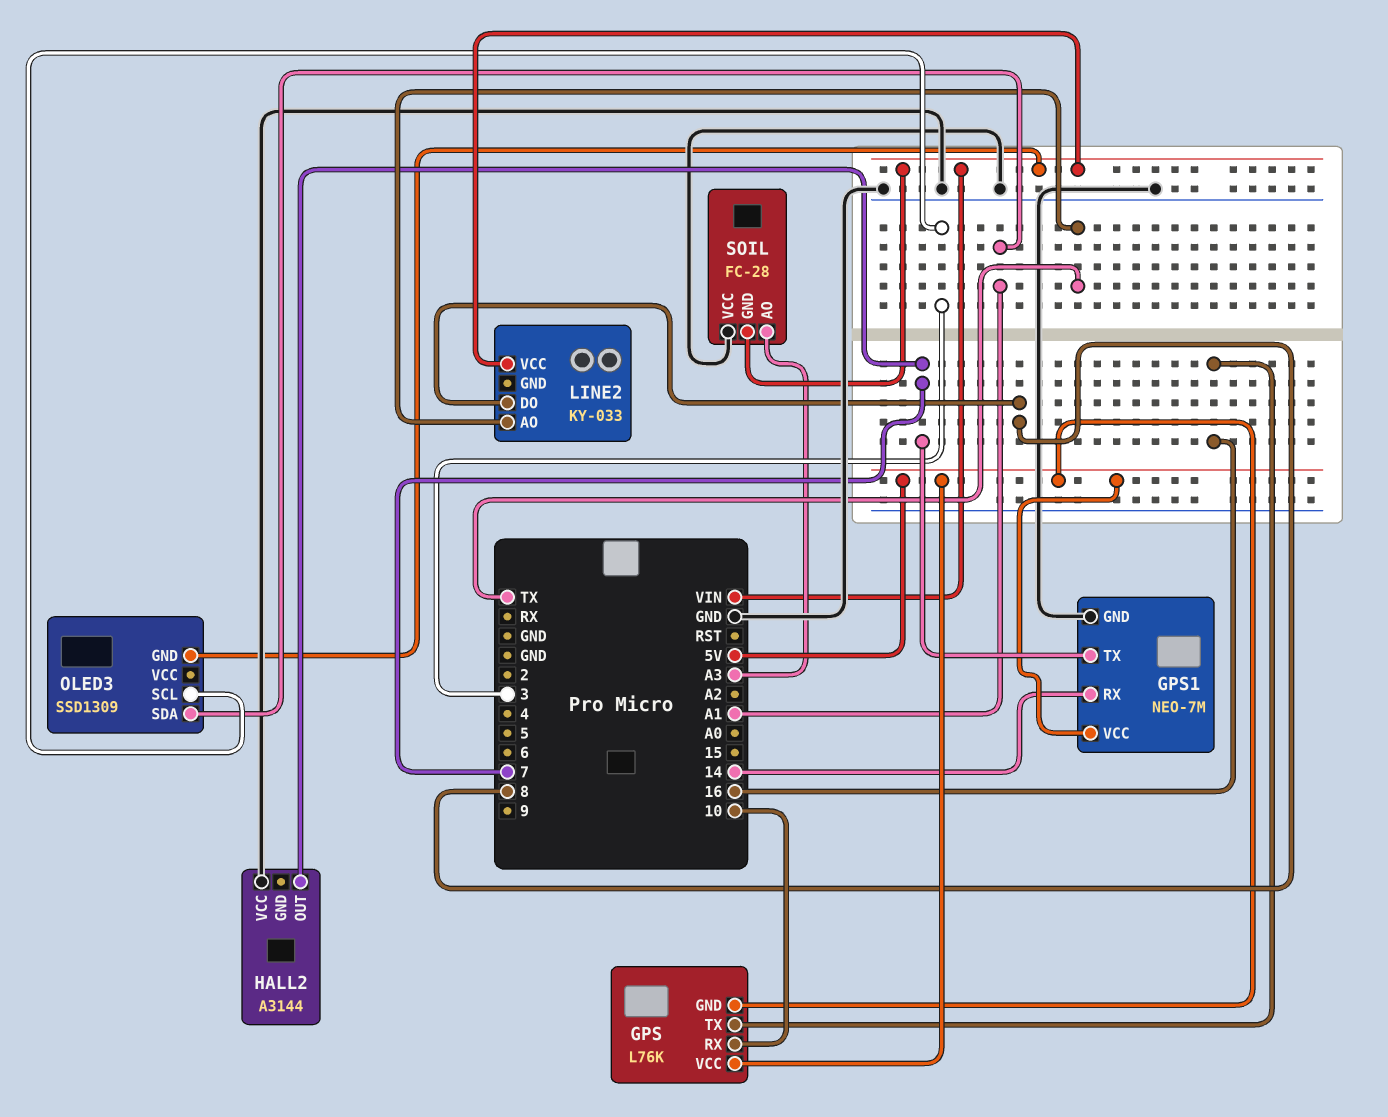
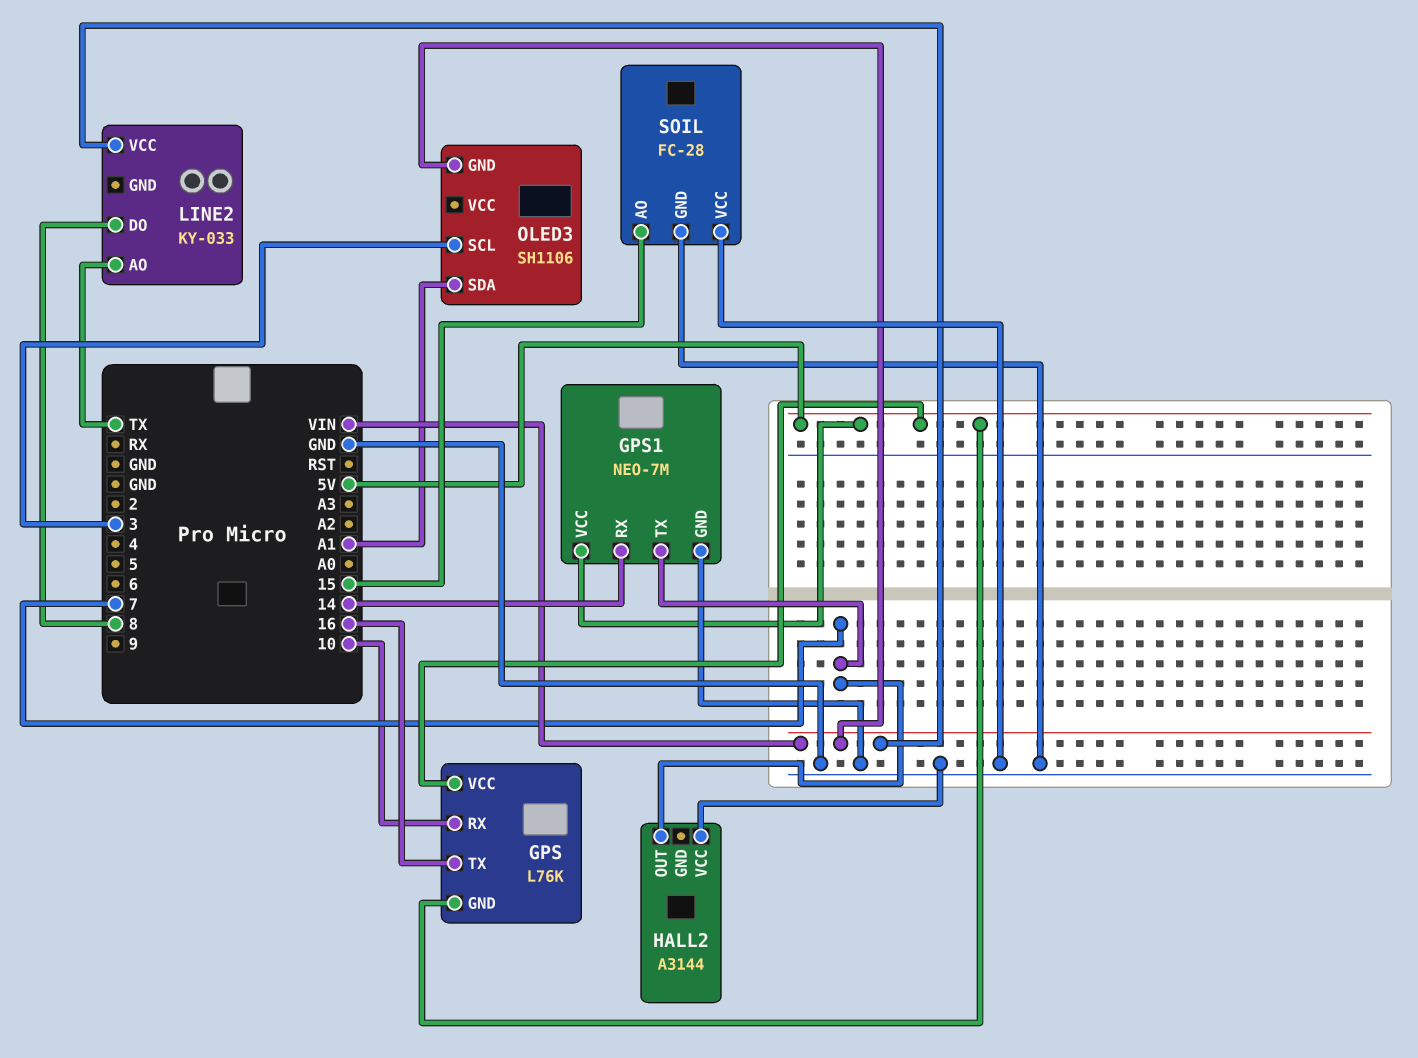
OLED3: SSD1309 -> SH1106
SOIL pin AO: A3 -> 15
SOIL pin GND: VIN -> GND

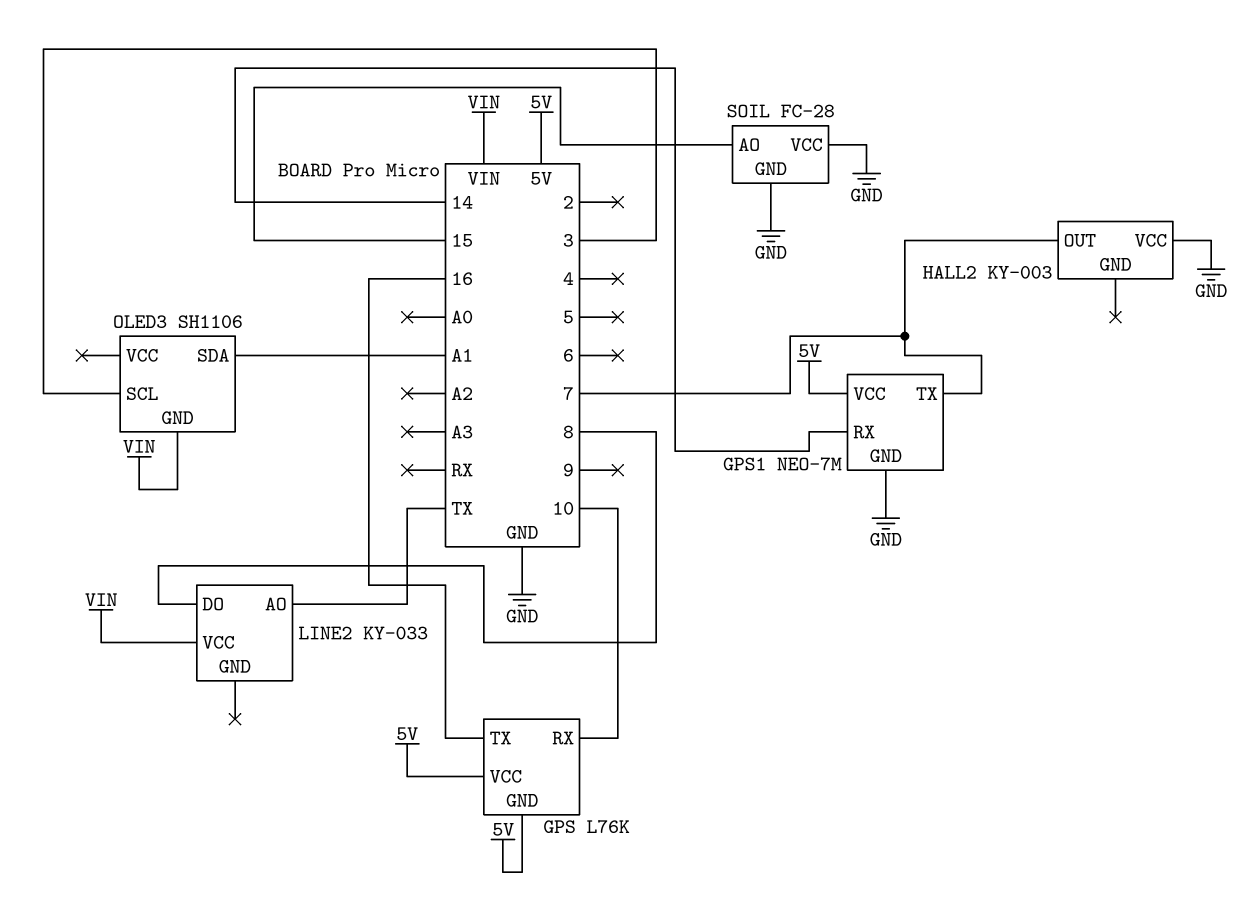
HALL2: A3144 -> KY-003

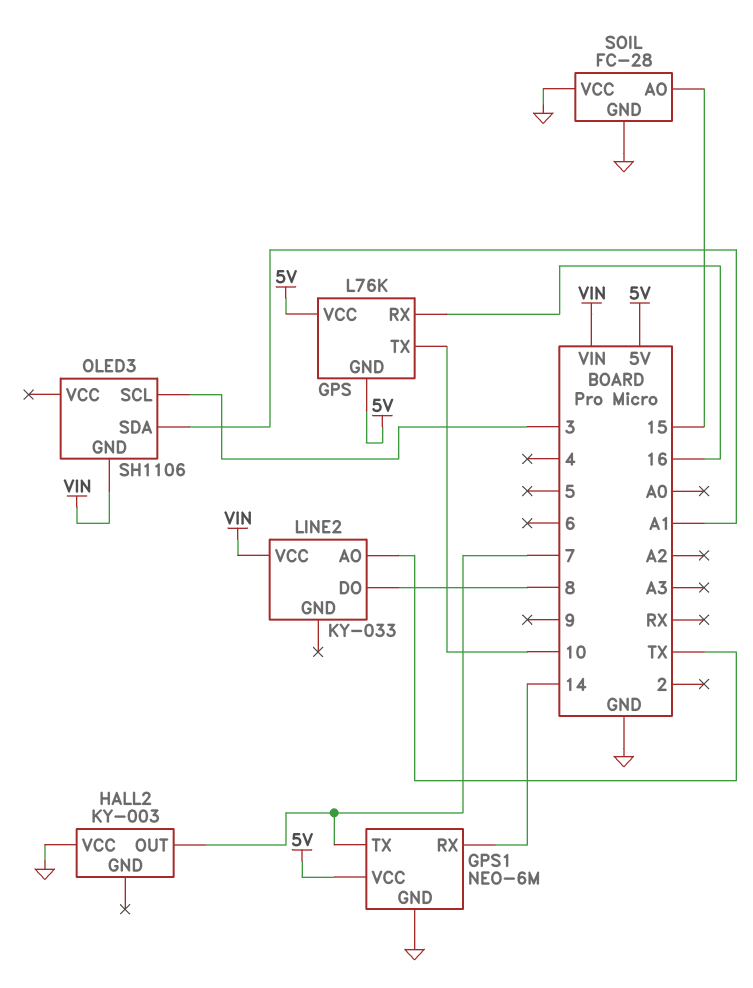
GPS pin RX: 10 -> 16
GPS pin TX: 16 -> 10
GPS1: NEO-7M -> NEO-6M

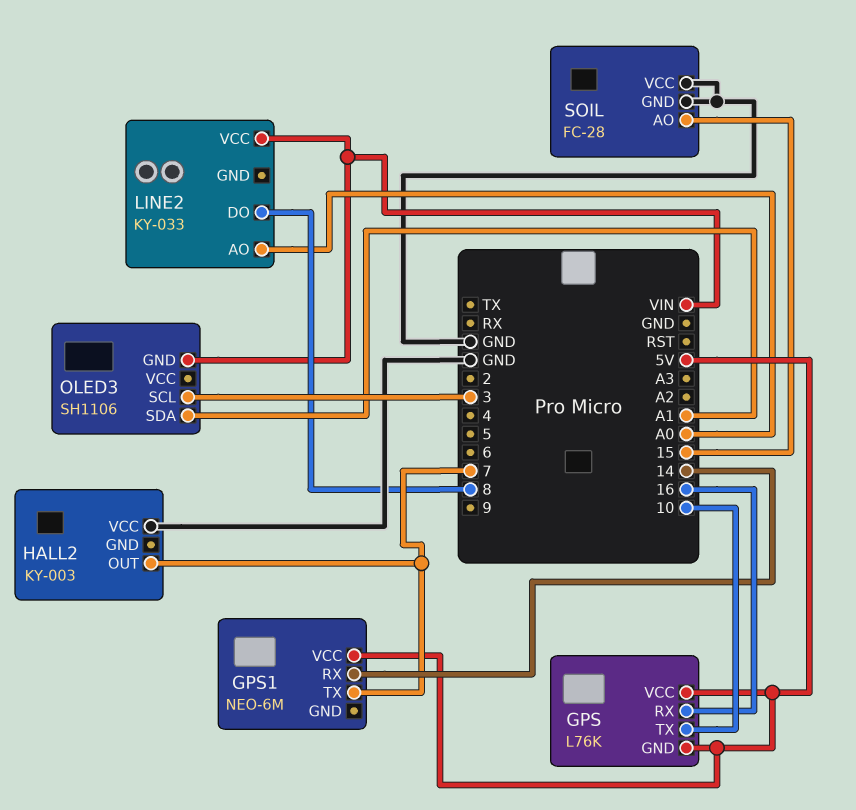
GPS1 pin GND: GND -> none
LINE2 pin AO: TX -> A0

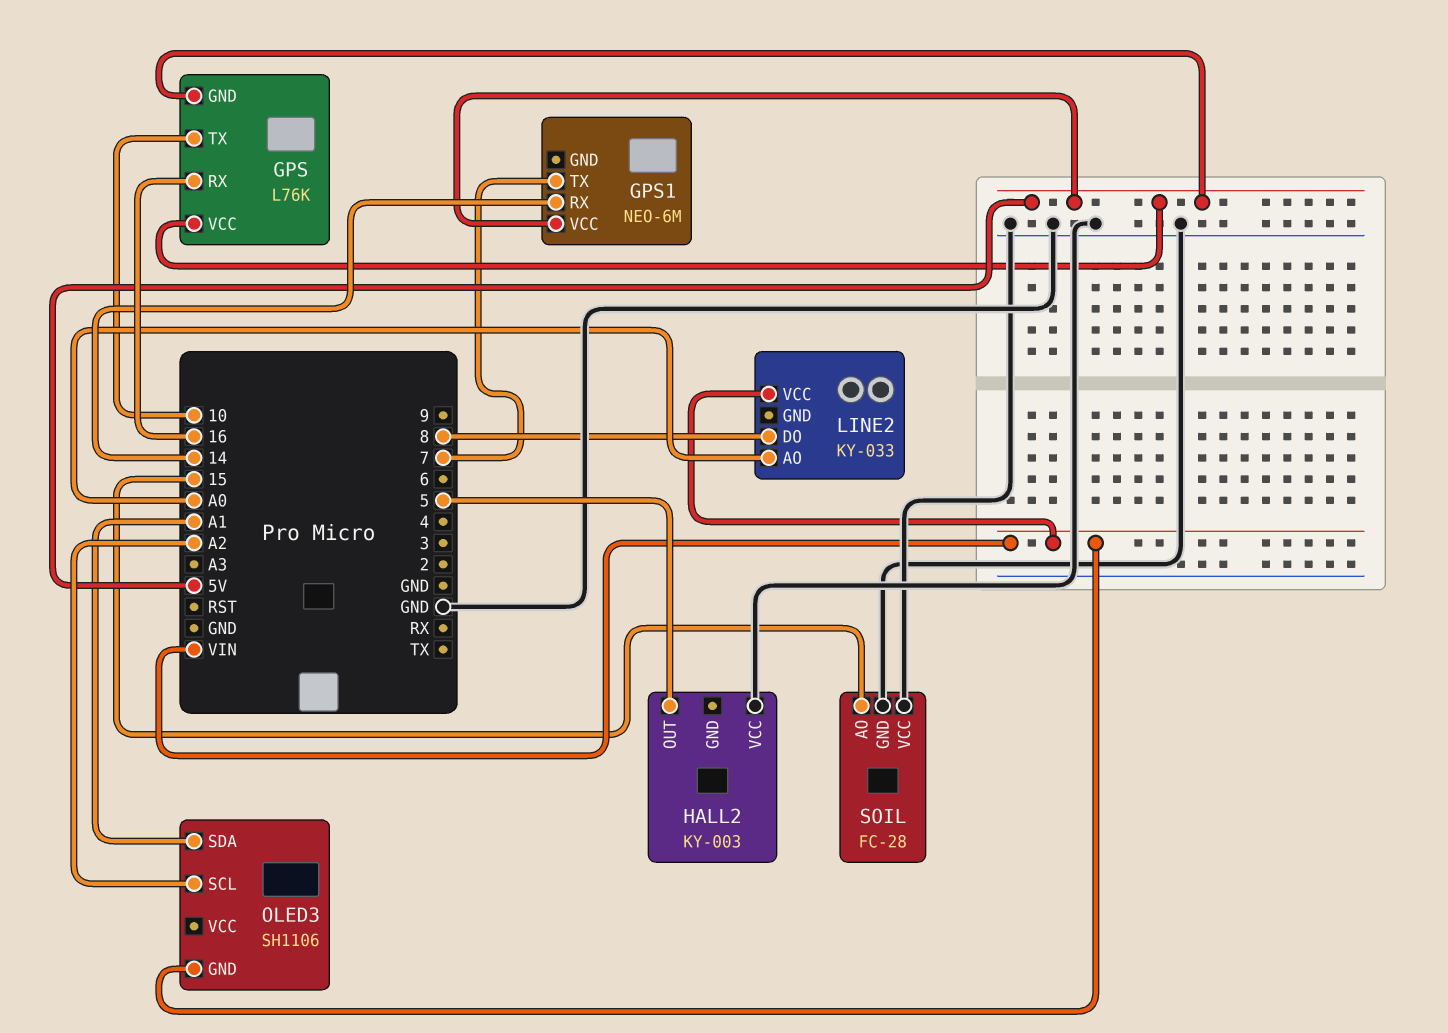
HALL2 pin OUT: 7 -> 5
OLED3 pin SCL: 3 -> A2

